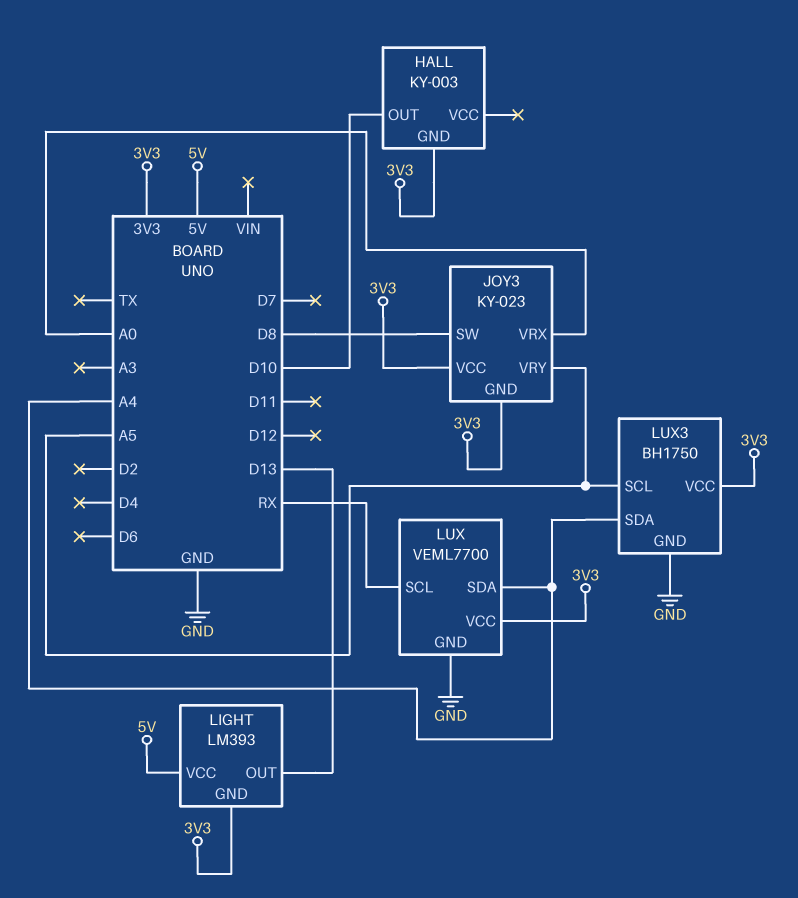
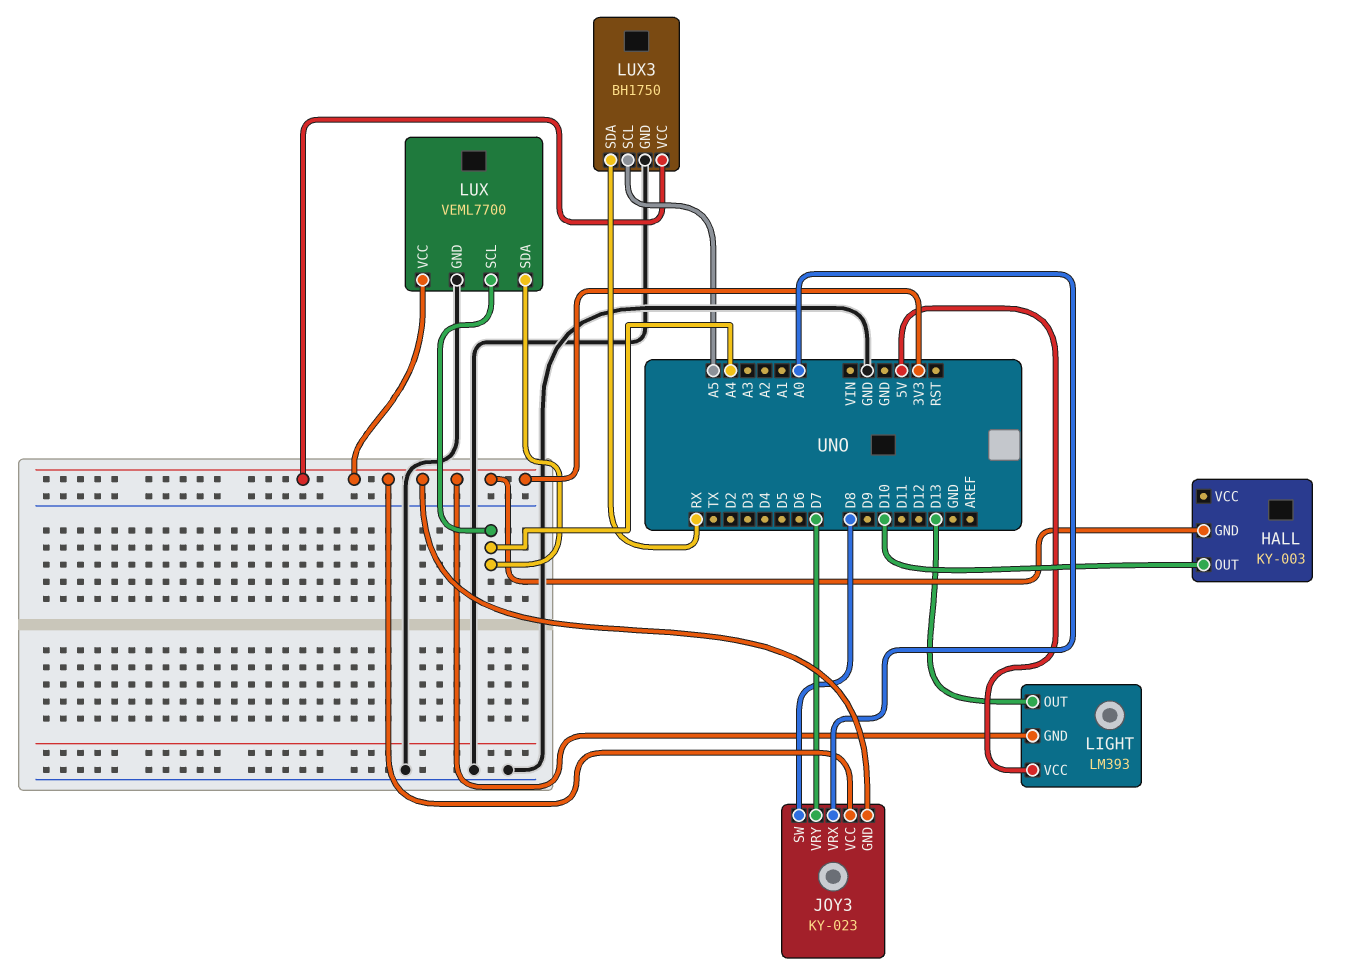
JOY3 pin VRY: A5 -> D7
LUX pin SCL: RX -> A4
LUX3 pin SDA: A4 -> RX

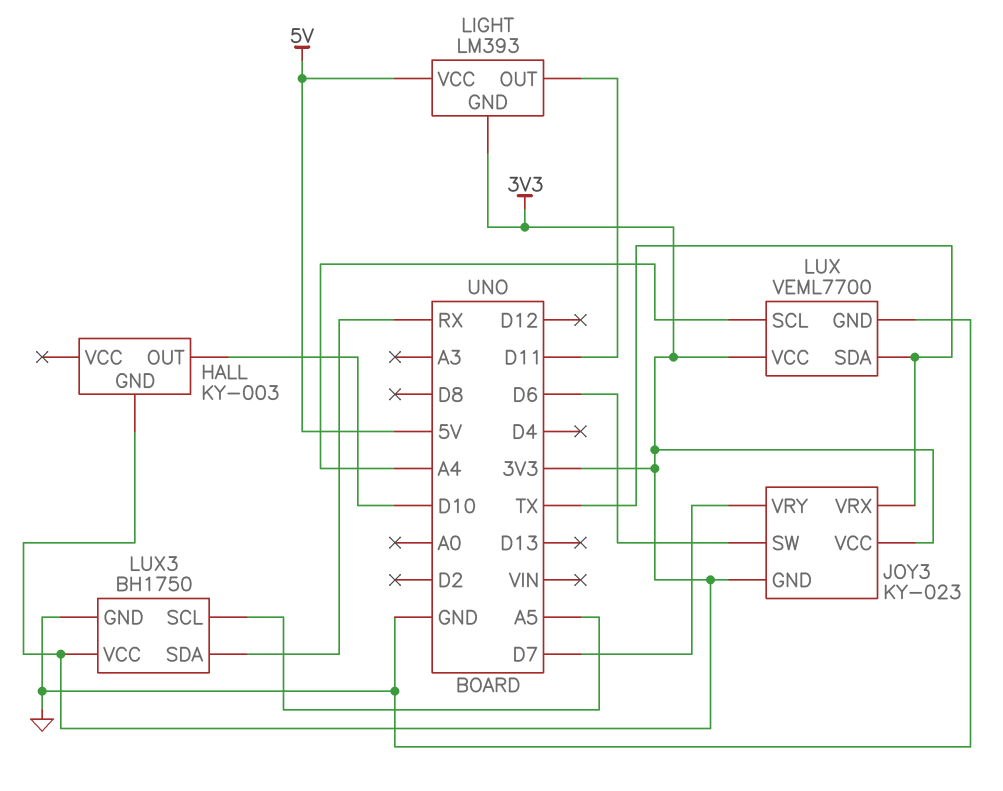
JOY3 pin SW: D8 -> D6
JOY3 pin VRX: A0 -> TX
LIGHT pin OUT: D13 -> D11
LUX pin SDA: A4 -> TX

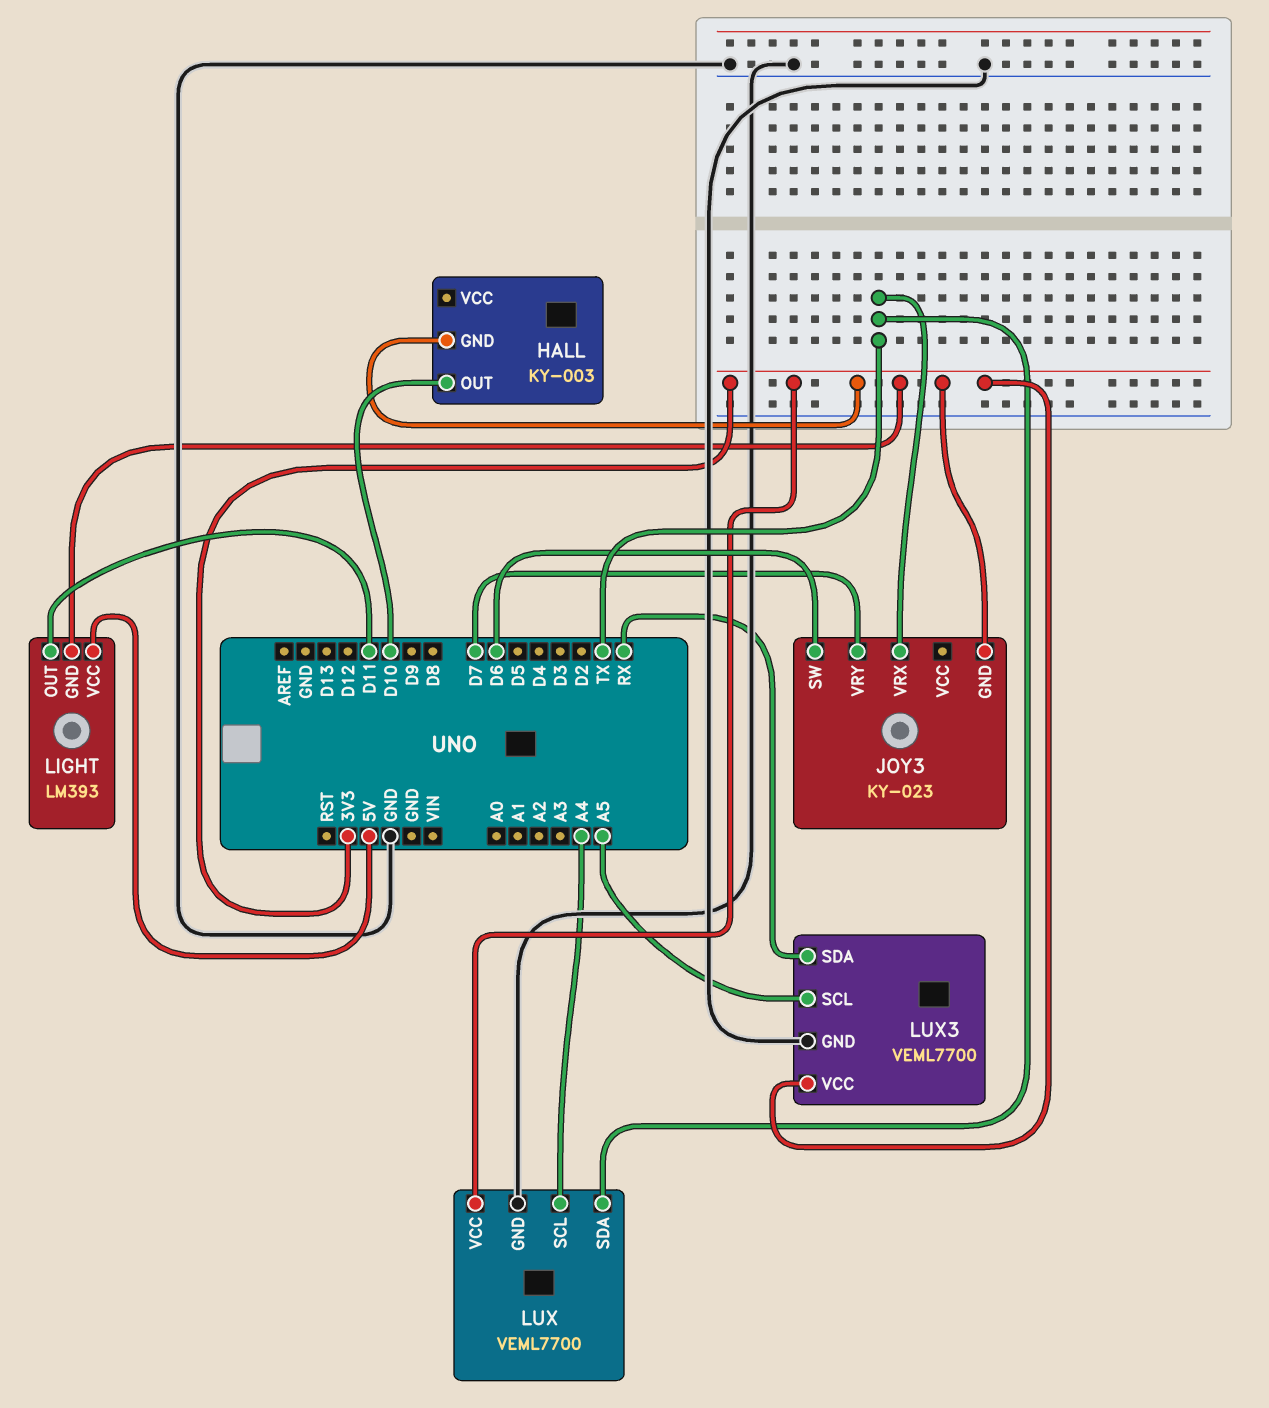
JOY3 pin VCC: 3V3 -> none
LUX3: BH1750 -> VEML7700

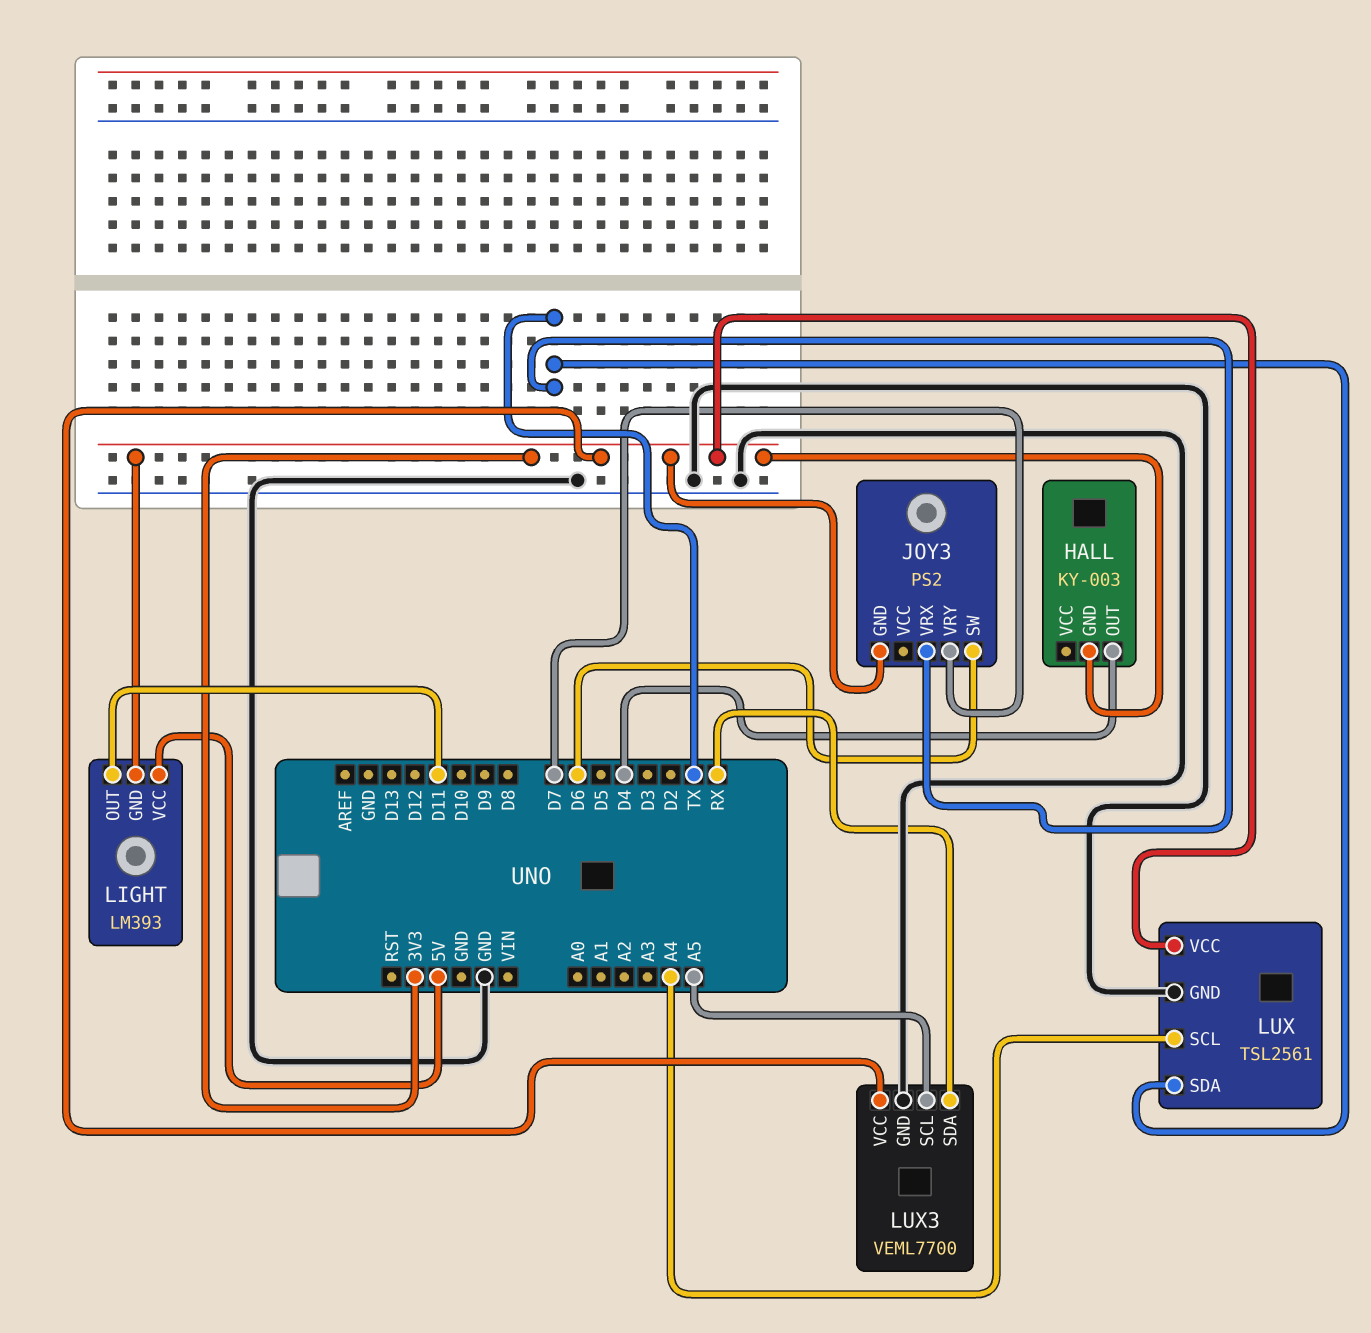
HALL pin OUT: D10 -> D4
JOY3: KY-023 -> PS2
LUX: VEML7700 -> TSL2561

